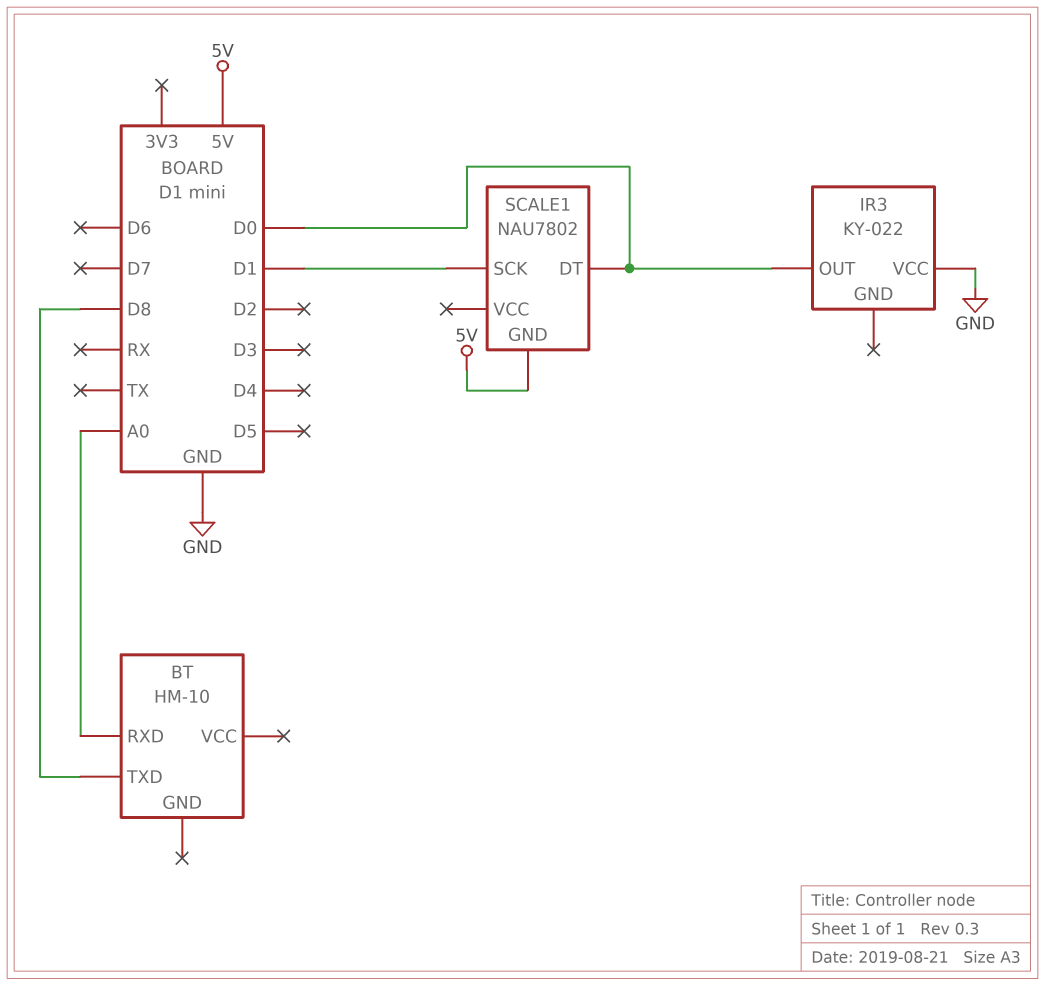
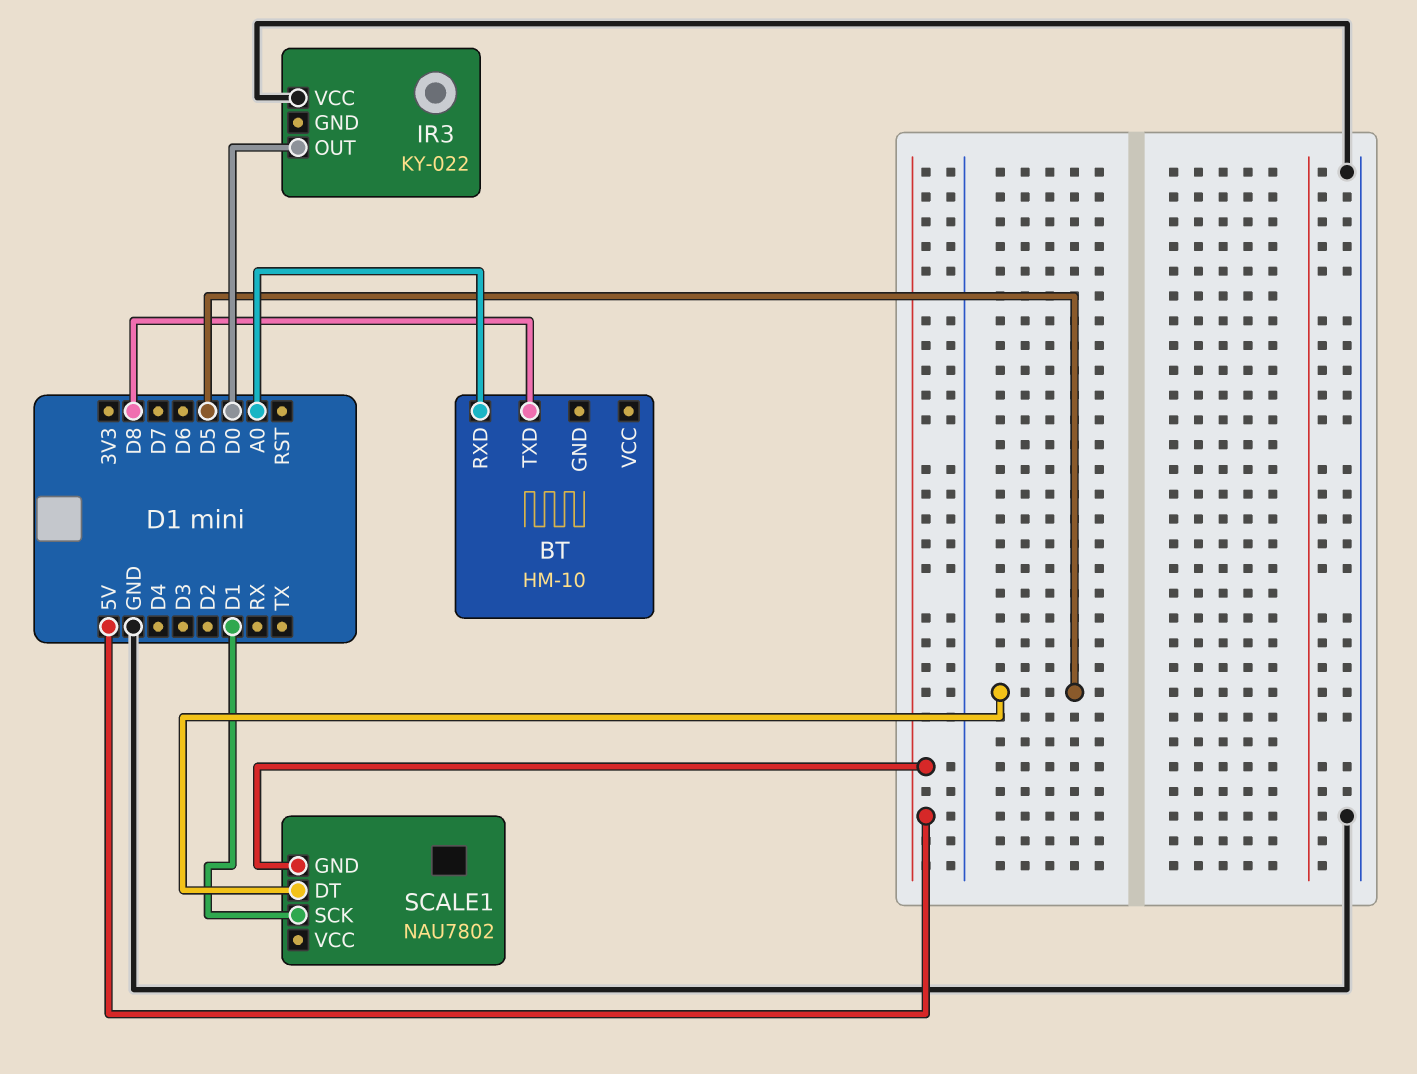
SCALE1 pin DT: D0 -> D5

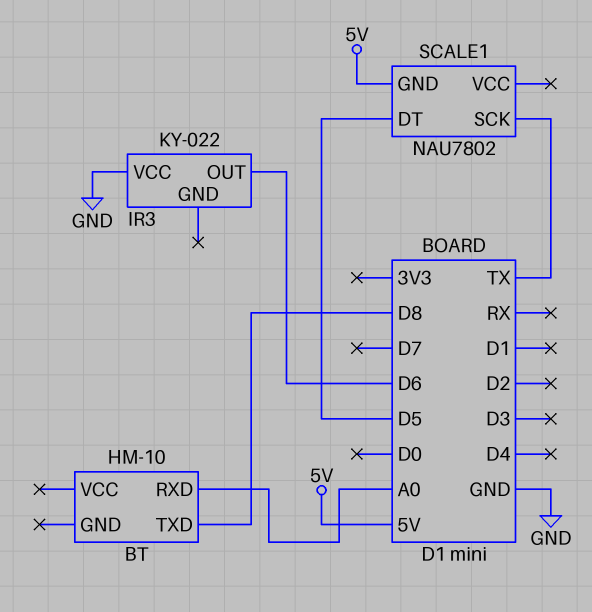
IR3 pin OUT: D0 -> D6
SCALE1 pin SCK: D1 -> TX

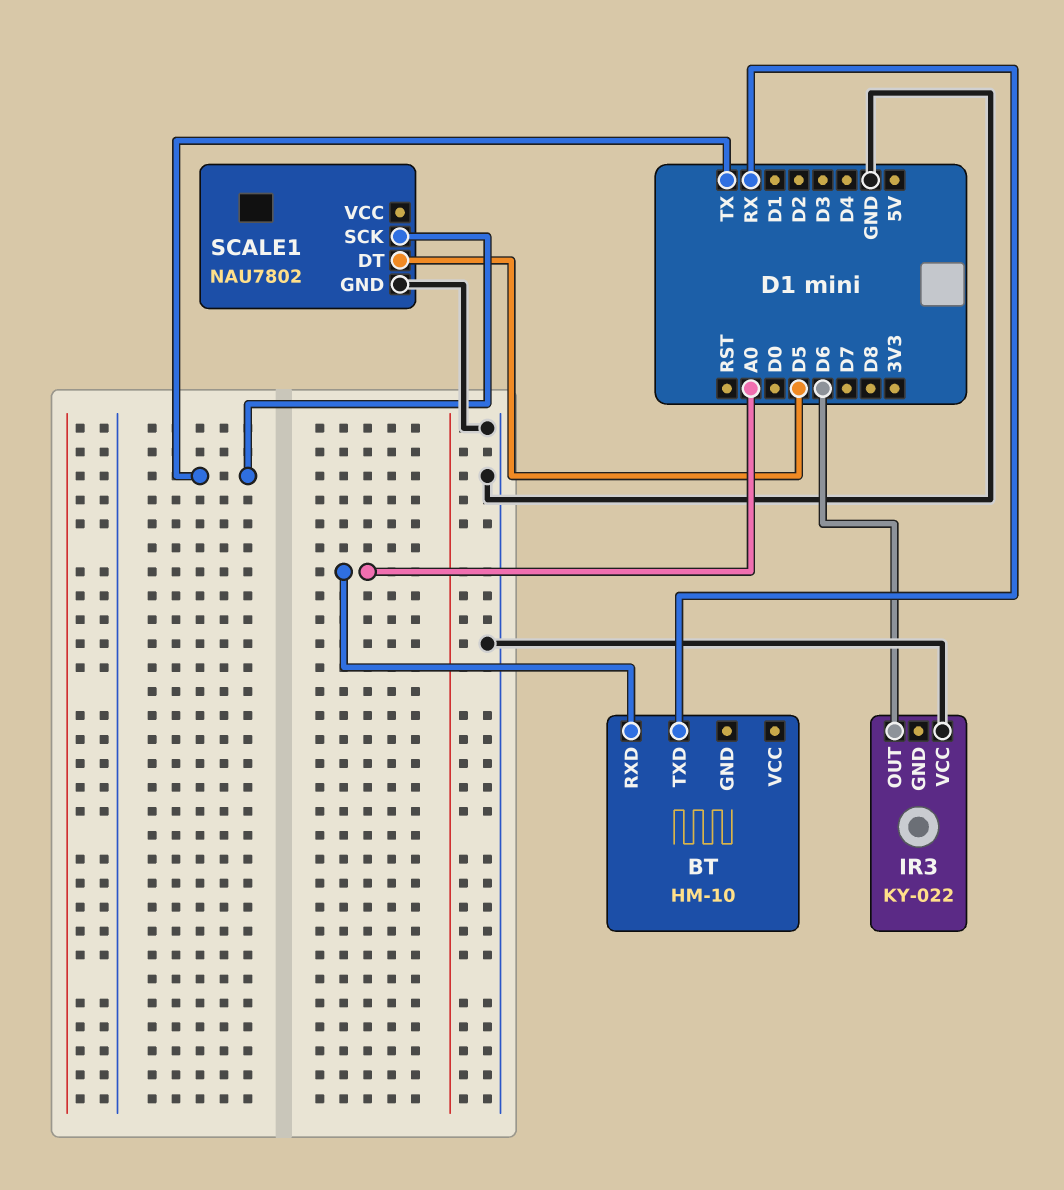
BT pin TXD: D8 -> RX
SCALE1 pin GND: 5V -> GND

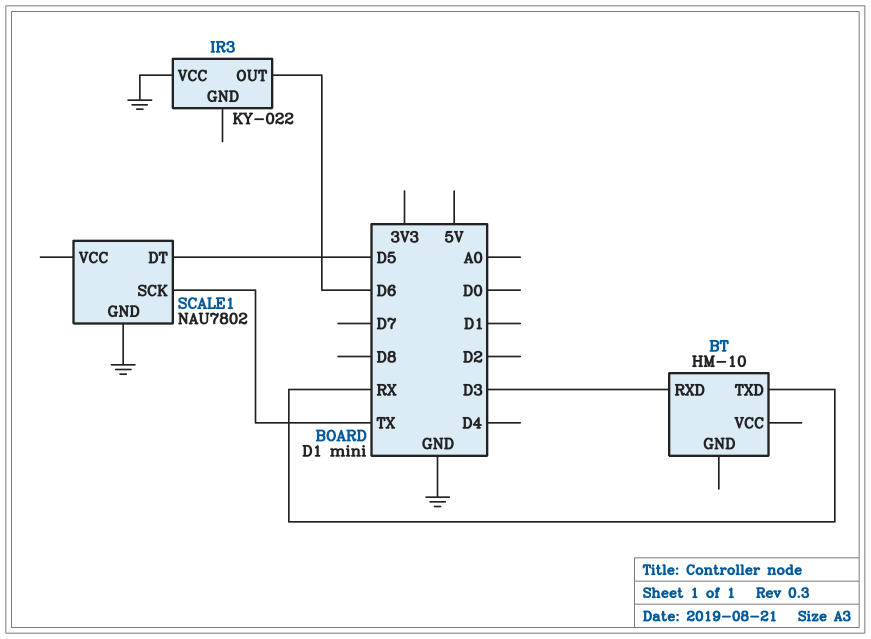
BT pin RXD: A0 -> D3

